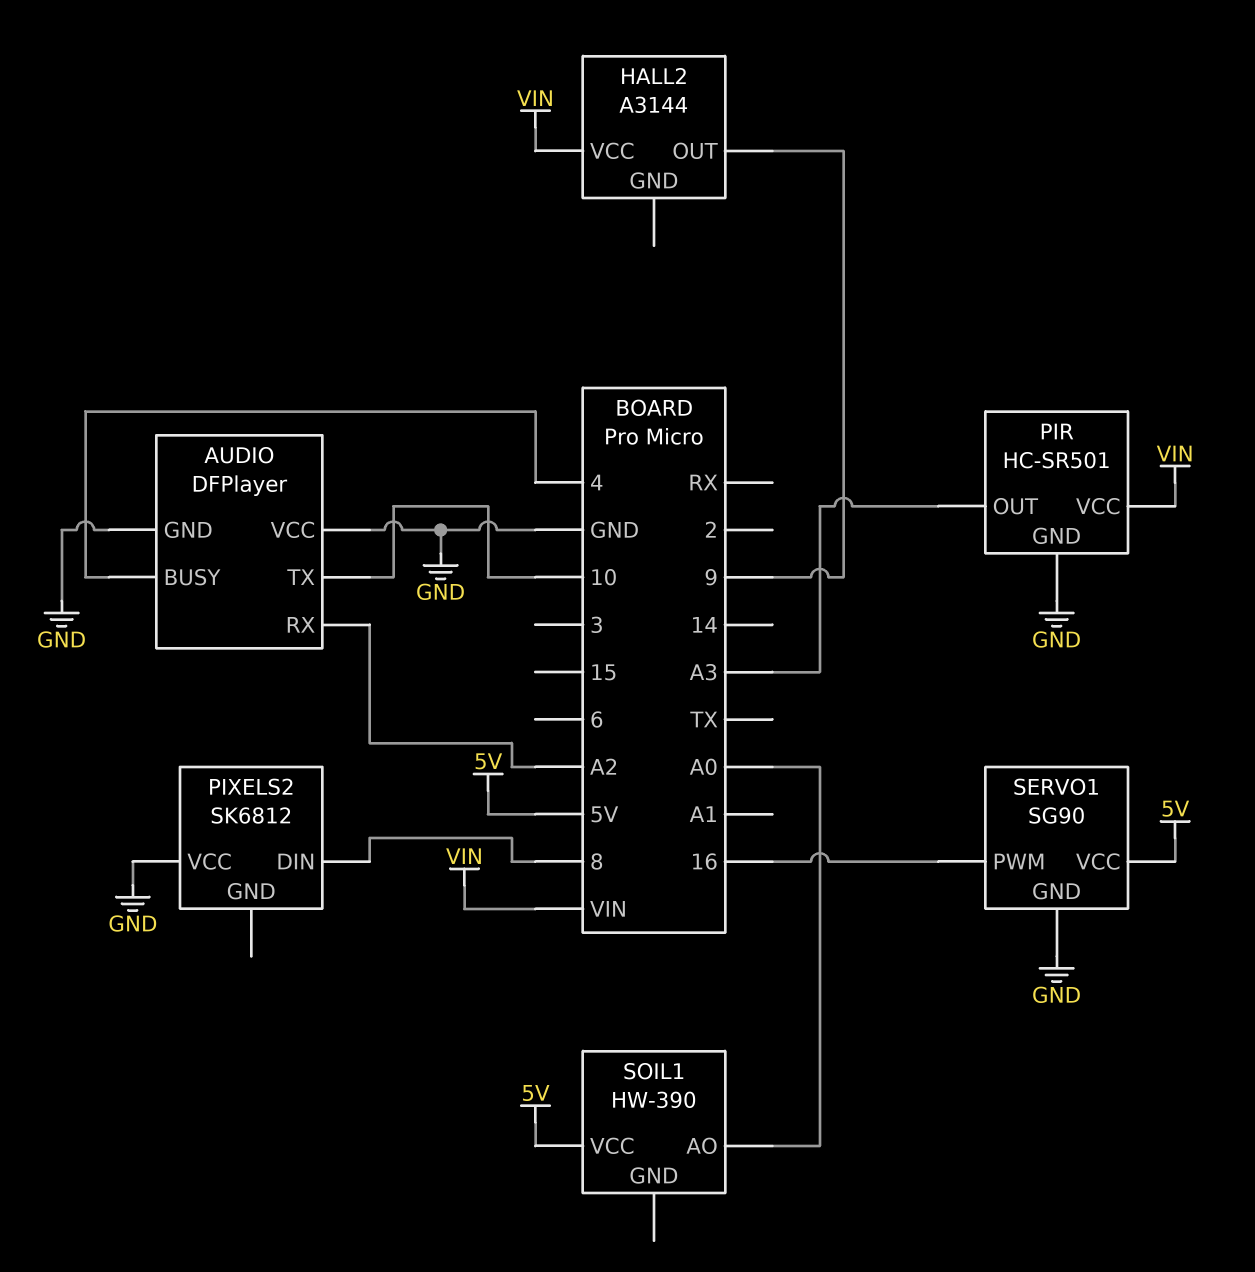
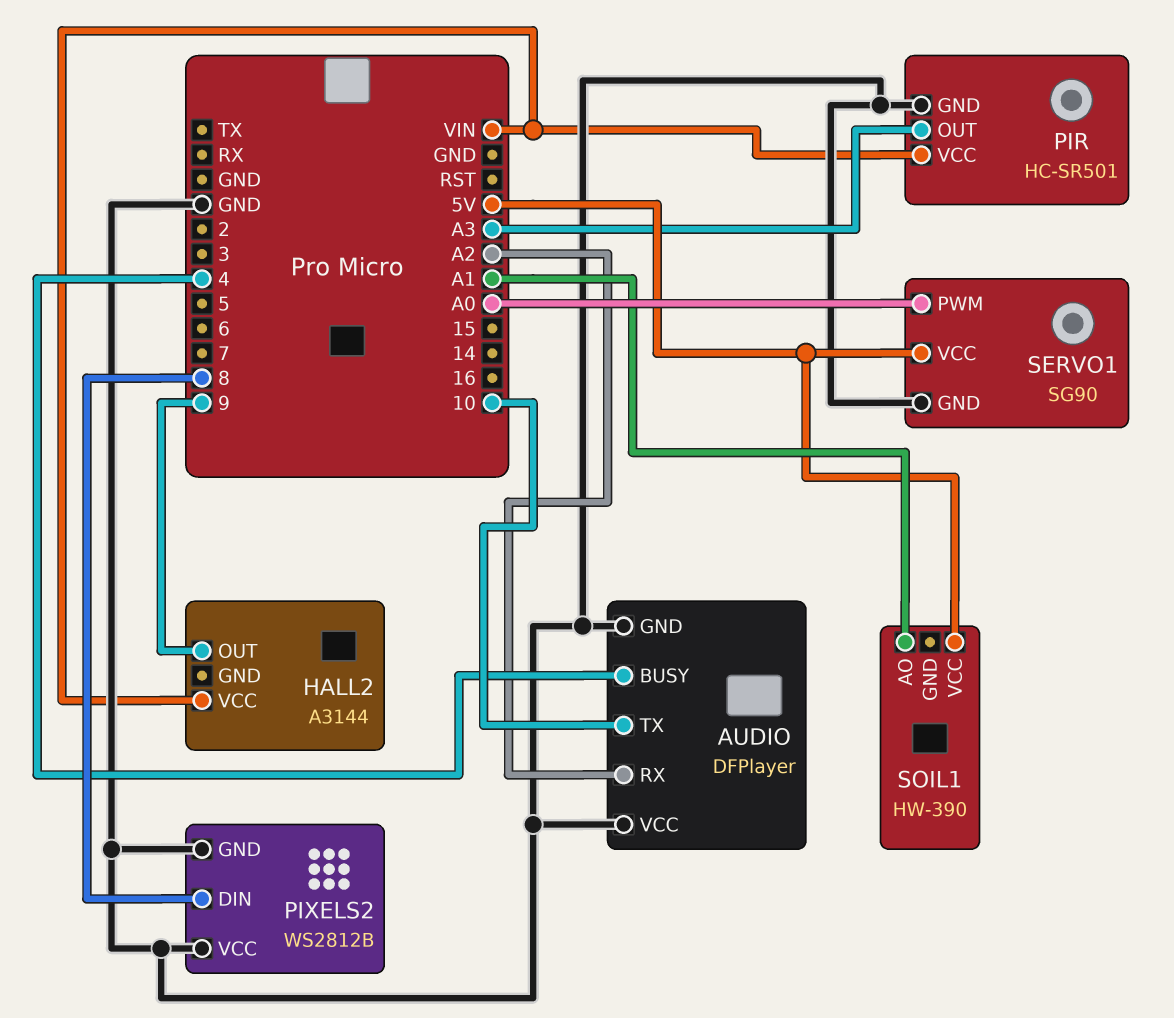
PIXELS2: SK6812 -> WS2812B
PIXELS2 pin GND: none -> GND
SERVO1 pin PWM: 16 -> A0
SOIL1 pin AO: A0 -> A1

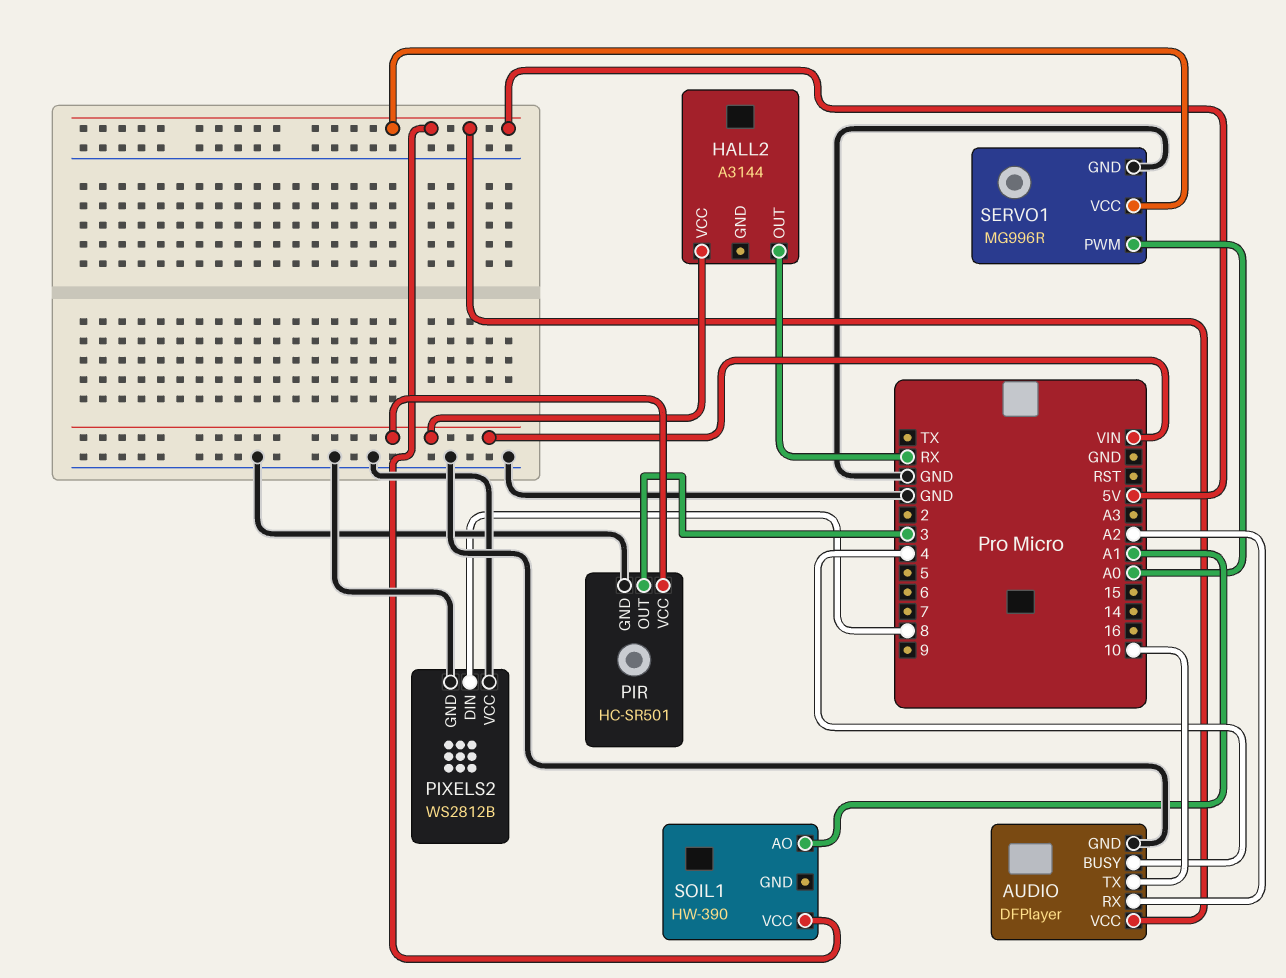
AUDIO pin VCC: GND -> 5V
HALL2 pin OUT: 9 -> RX
PIR pin OUT: A3 -> 3
SERVO1: SG90 -> MG996R

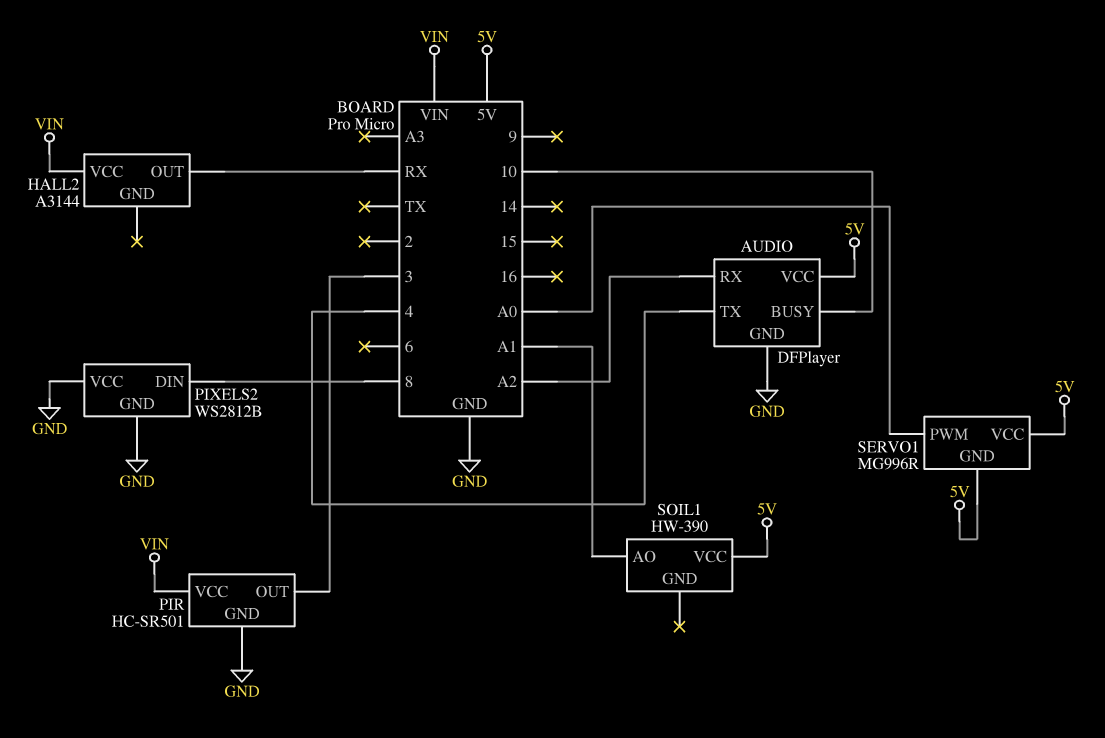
AUDIO pin BUSY: 4 -> 10
AUDIO pin TX: 10 -> 4
SERVO1 pin GND: GND -> 5V

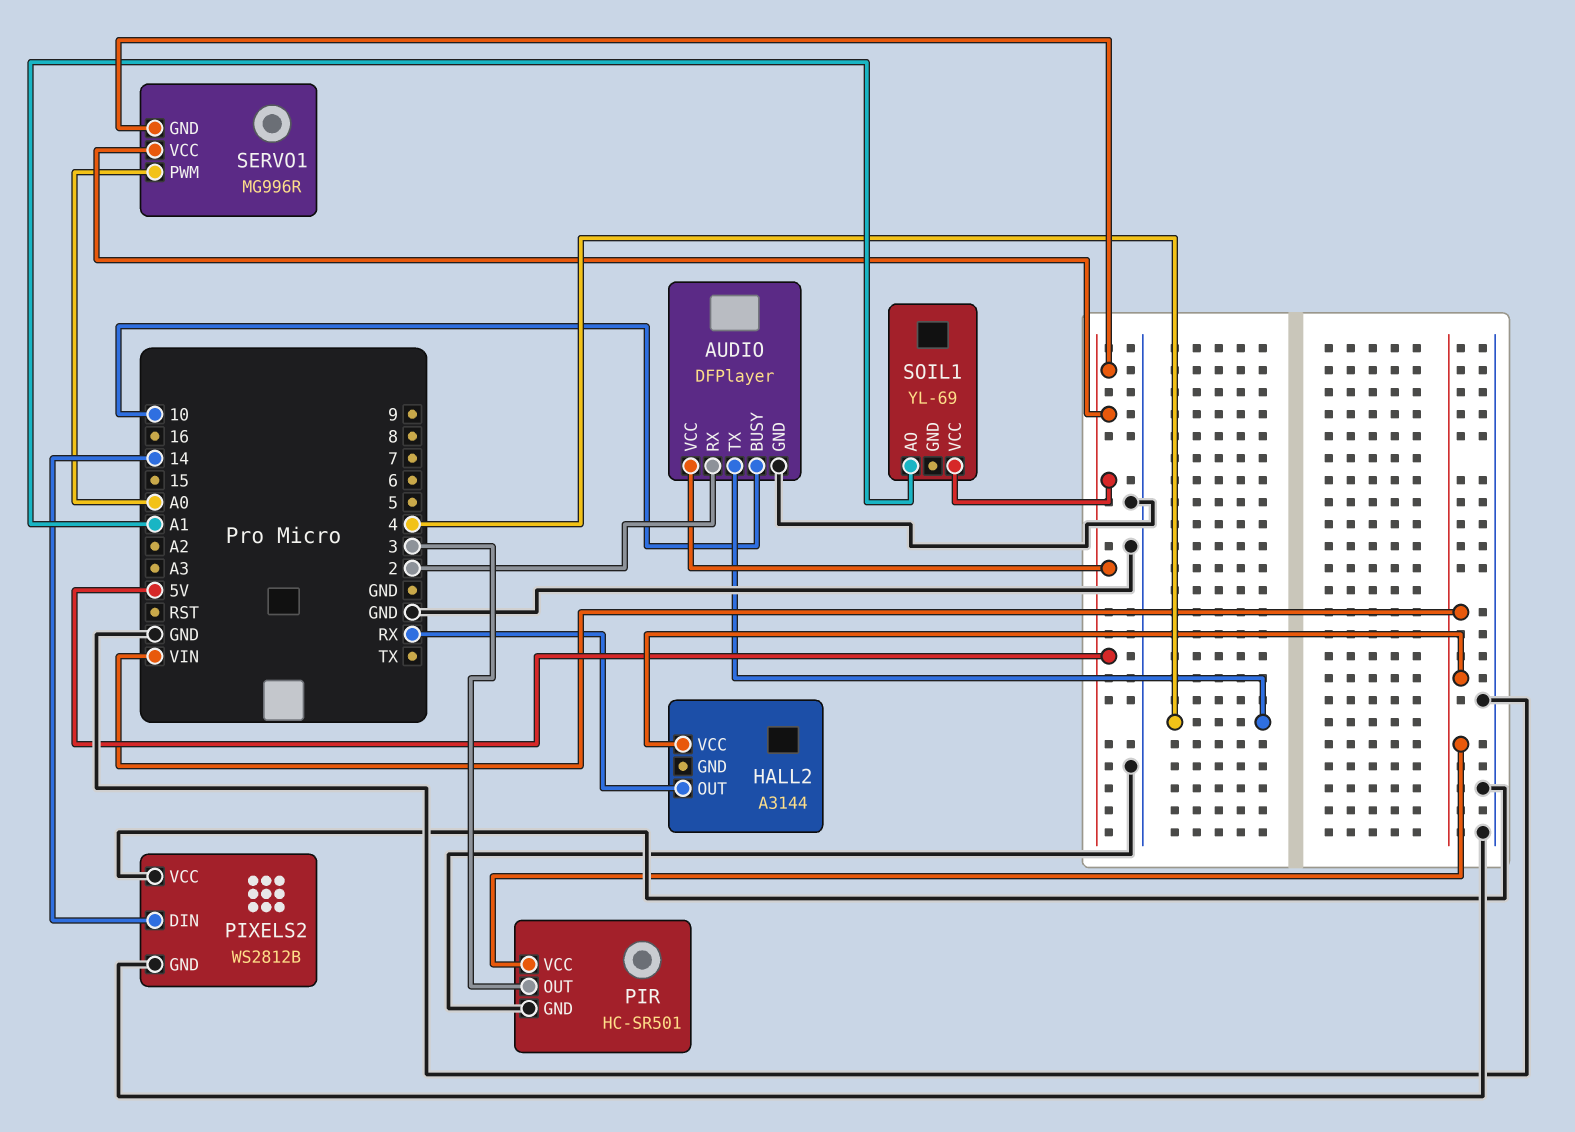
AUDIO pin RX: A2 -> 2
PIXELS2 pin DIN: 8 -> 14
SOIL1: HW-390 -> YL-69

